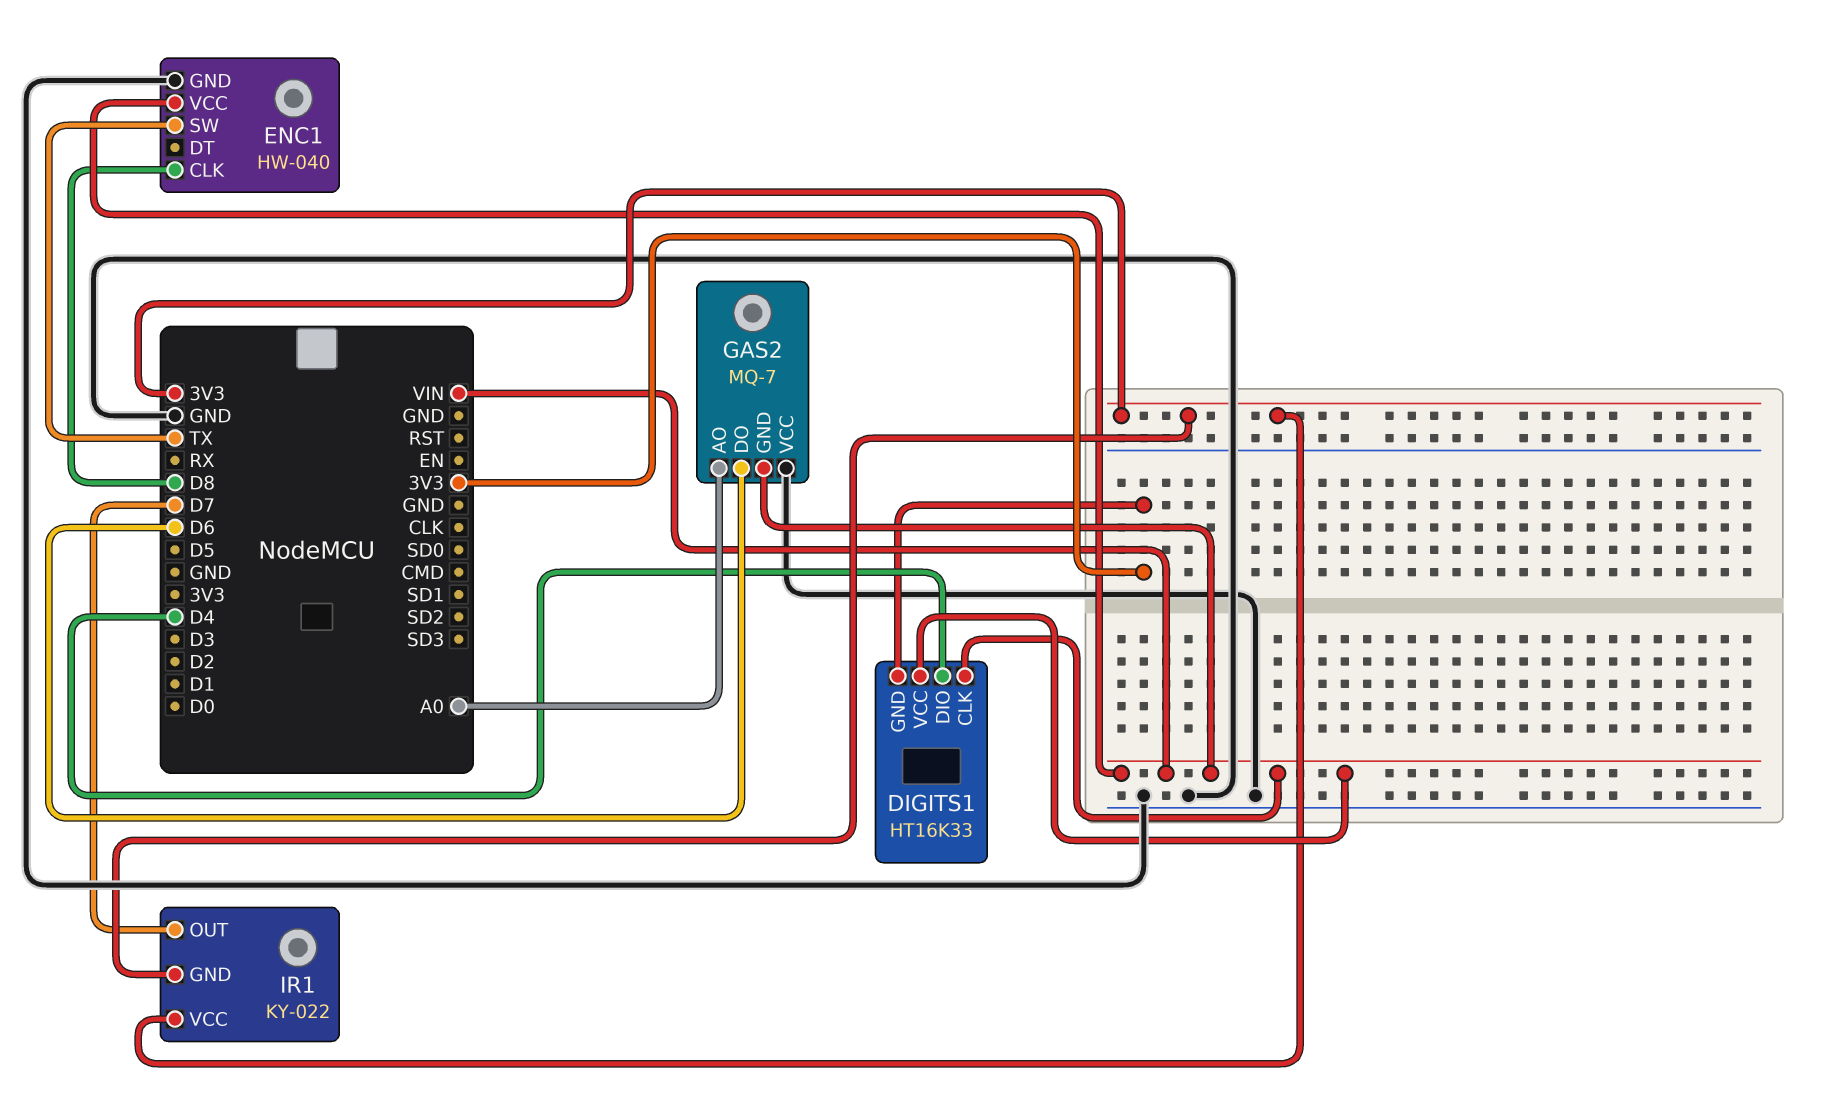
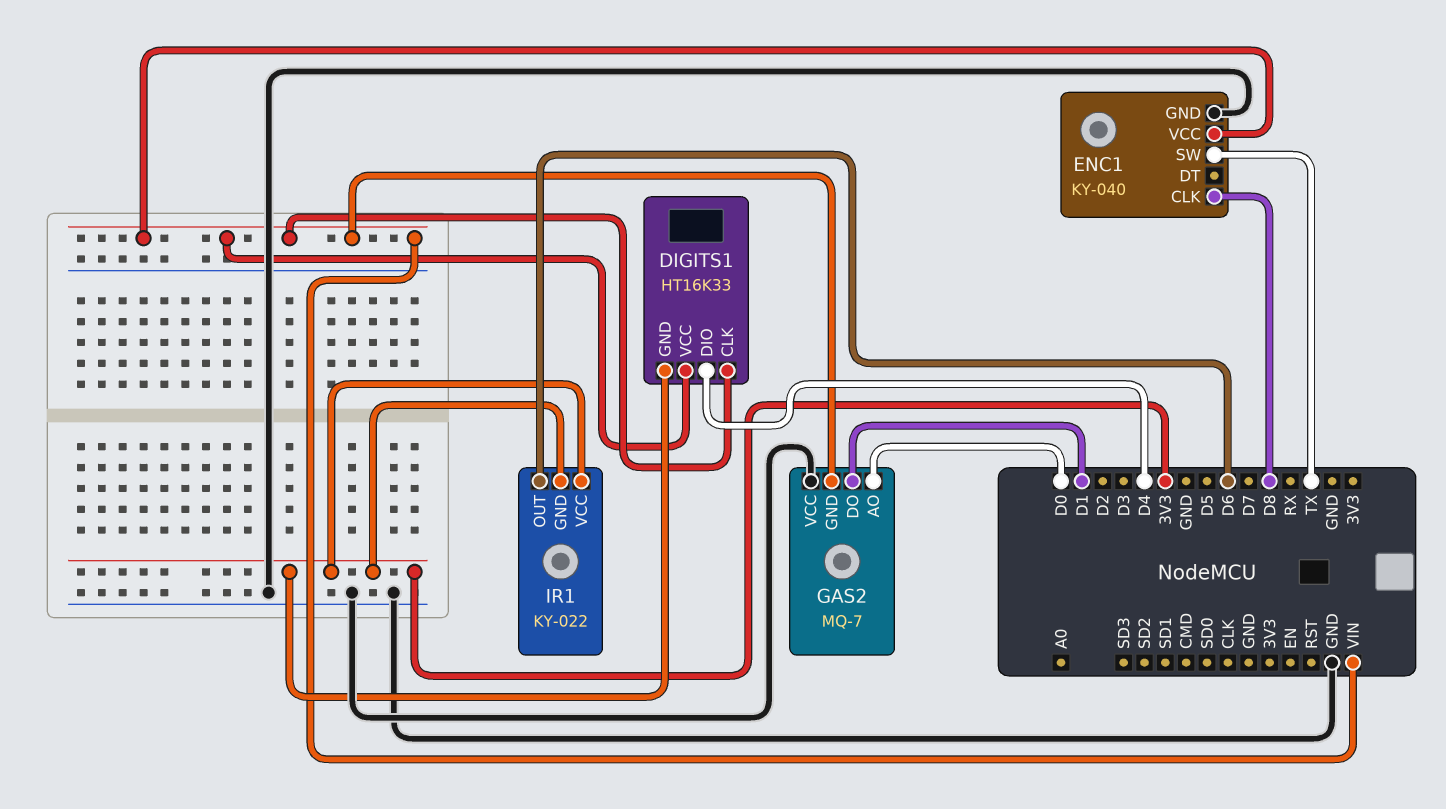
ENC1: HW-040 -> KY-040
GAS2 pin AO: A0 -> D0
GAS2 pin DO: D6 -> D1
IR1 pin OUT: D7 -> D6

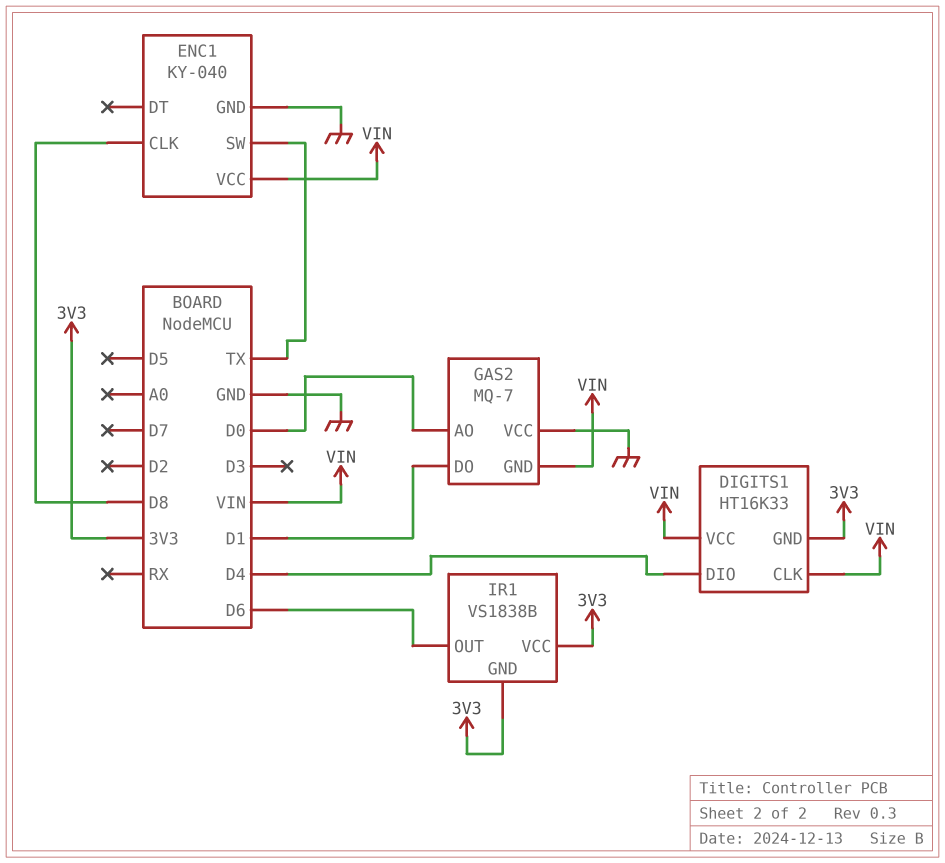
IR1: KY-022 -> VS1838B

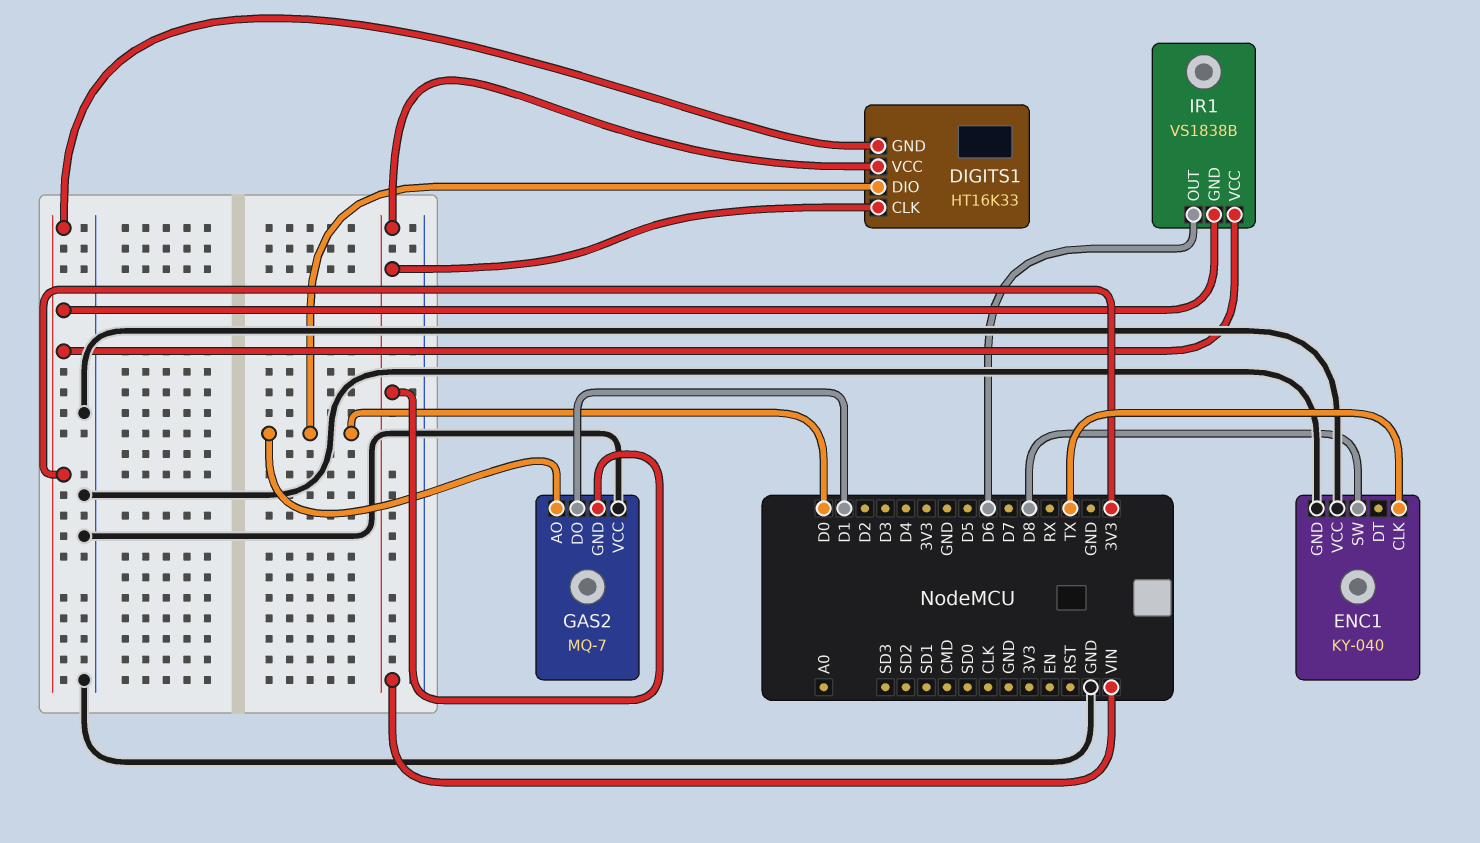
DIGITS1 pin DIO: D4 -> D0
ENC1 pin CLK: D8 -> TX
ENC1 pin SW: TX -> D8
ENC1 pin VCC: VIN -> GND

